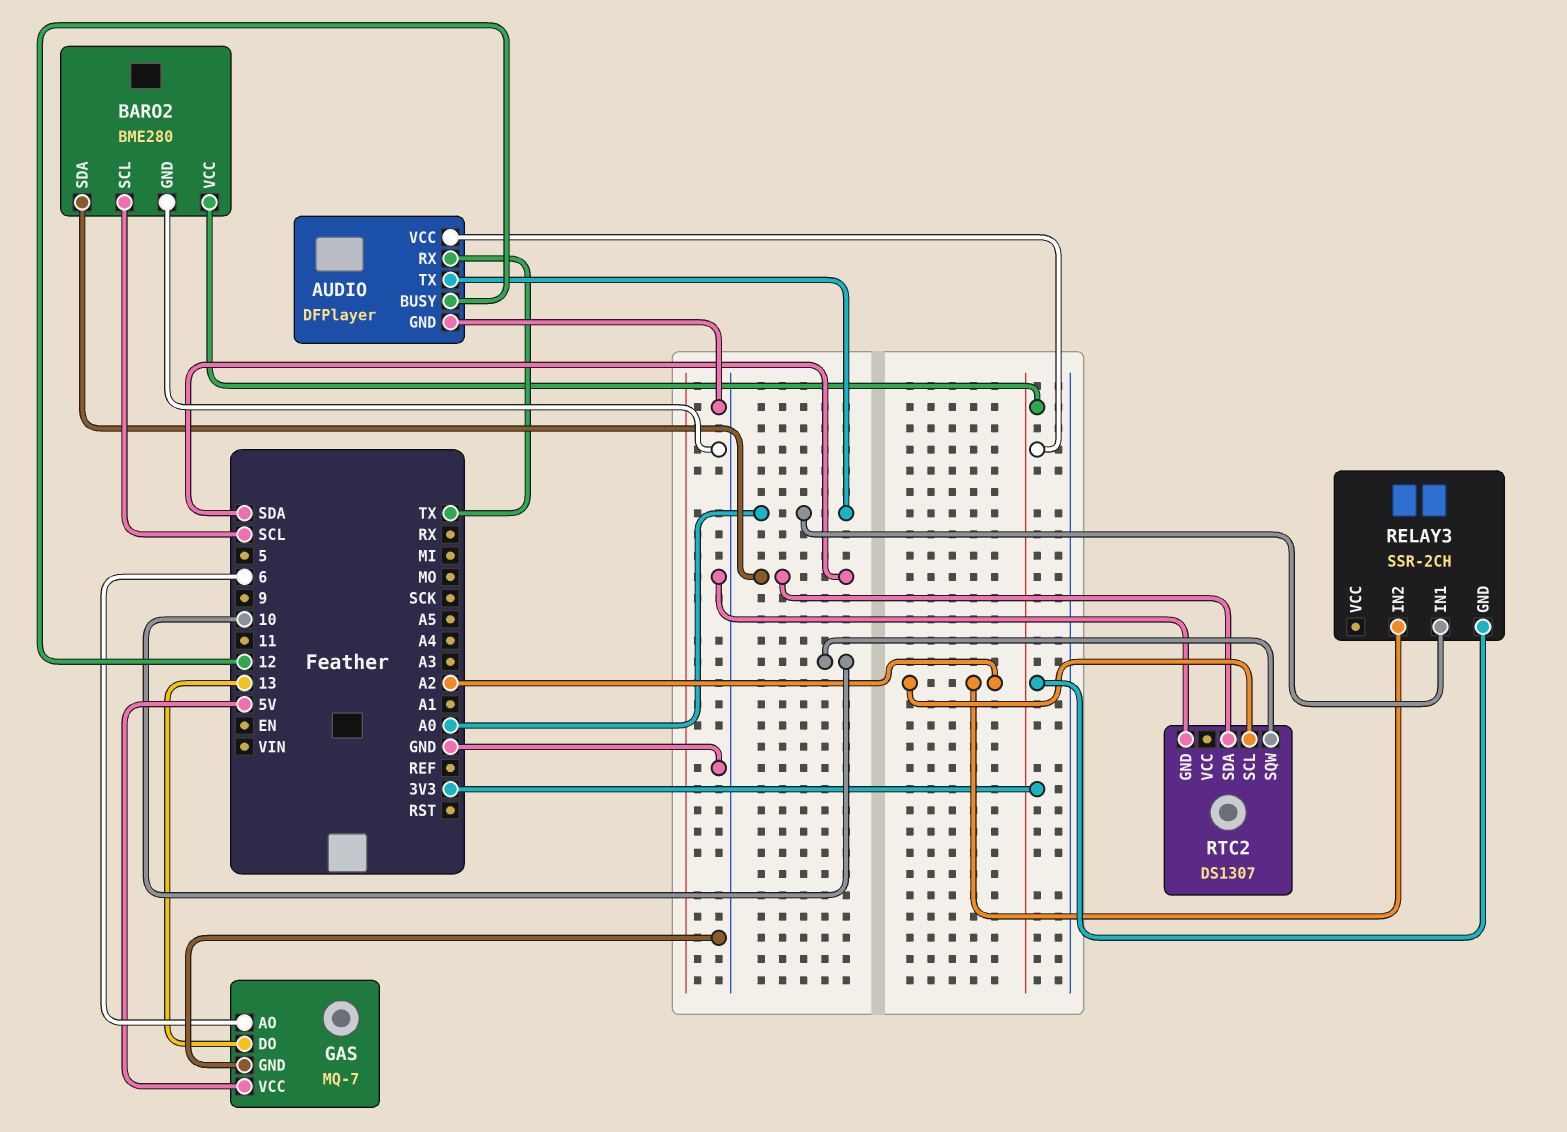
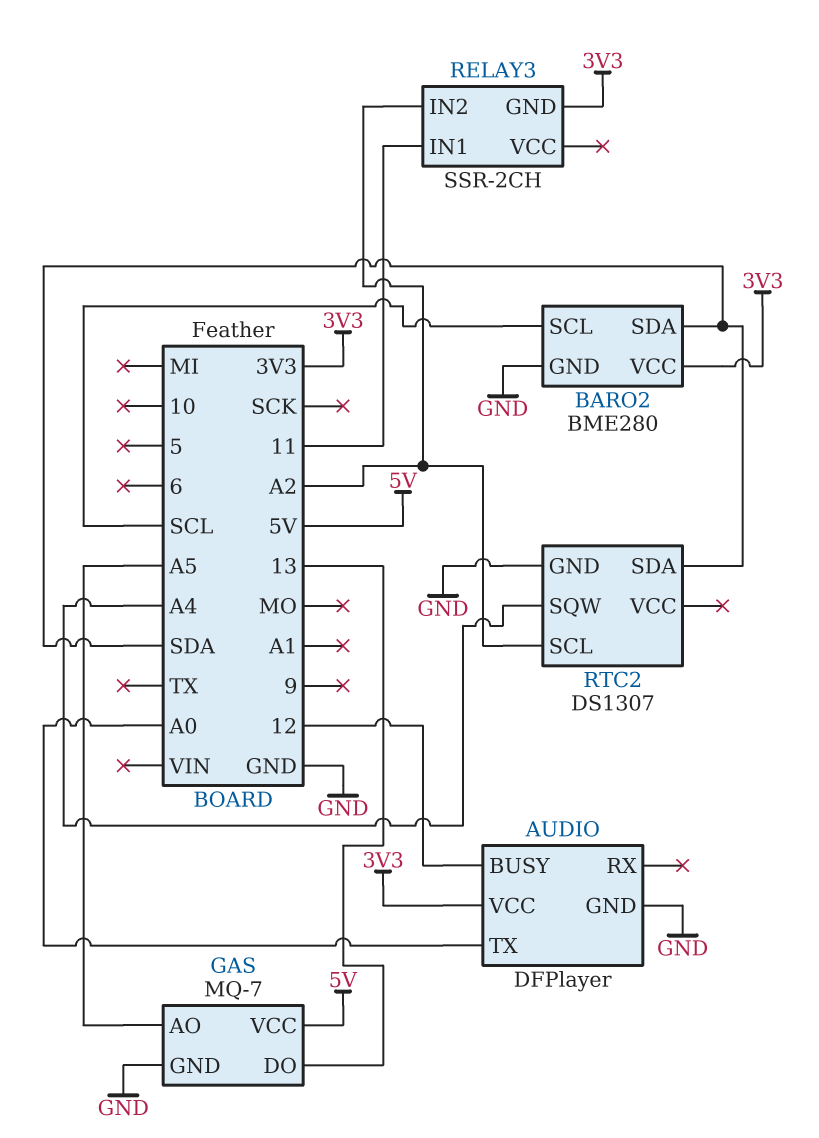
AUDIO pin RX: TX -> none
GAS pin AO: 6 -> A5
RELAY3 pin IN1: A0 -> 11
RTC2 pin SQW: 10 -> A4

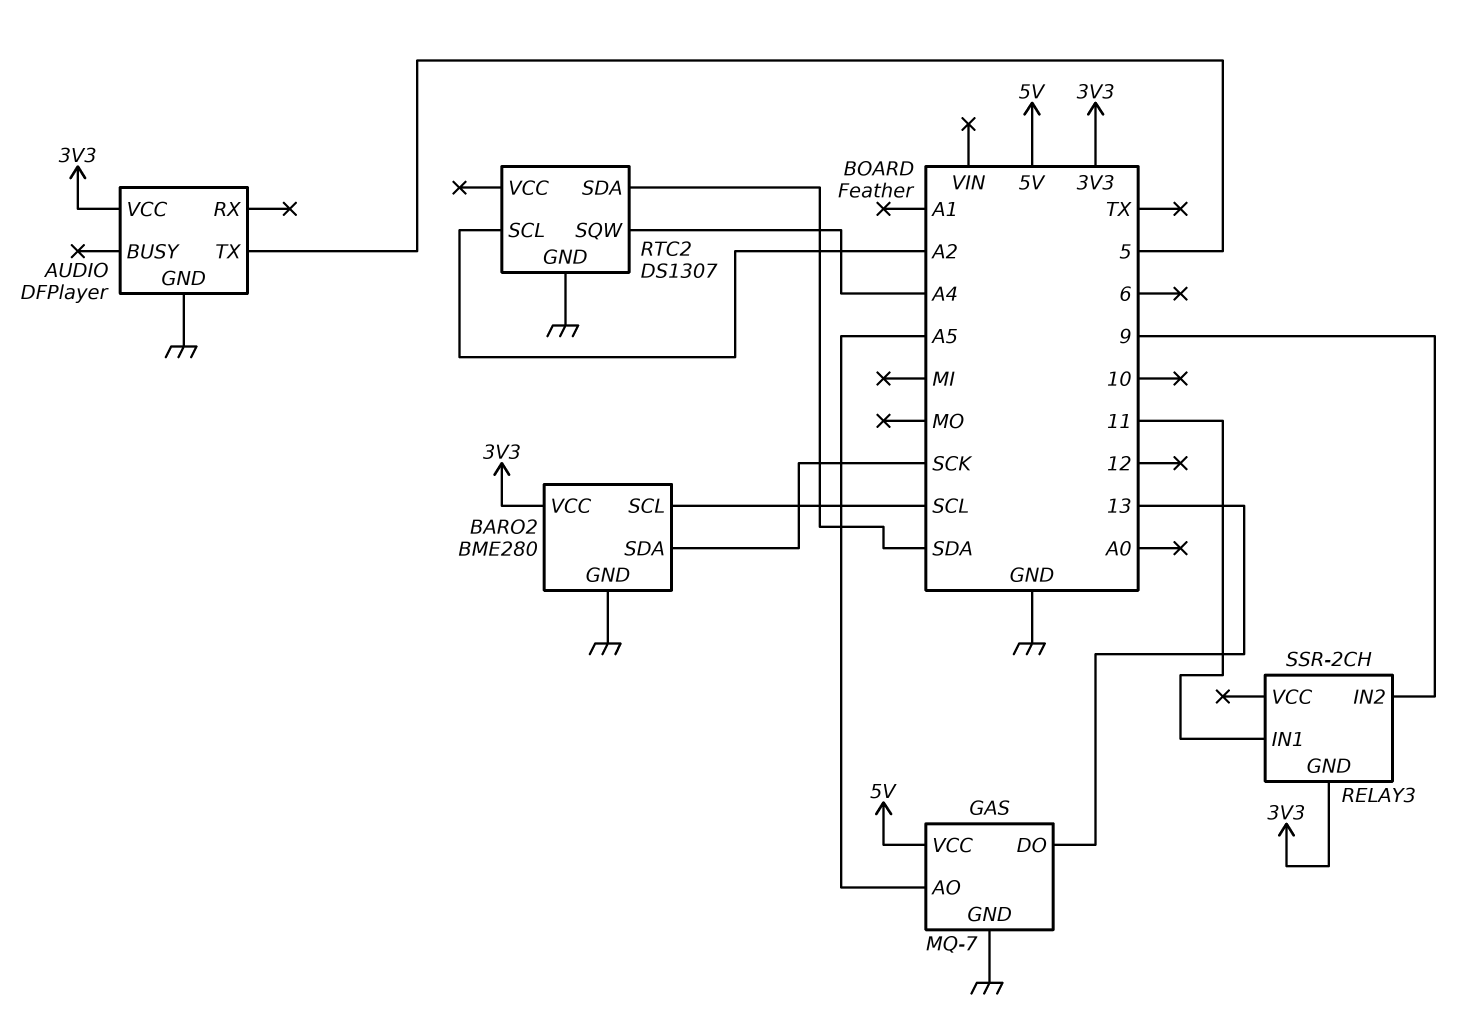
AUDIO pin BUSY: 12 -> none
AUDIO pin TX: A0 -> 5
BARO2 pin SDA: SDA -> SCK
RELAY3 pin IN2: A2 -> 9

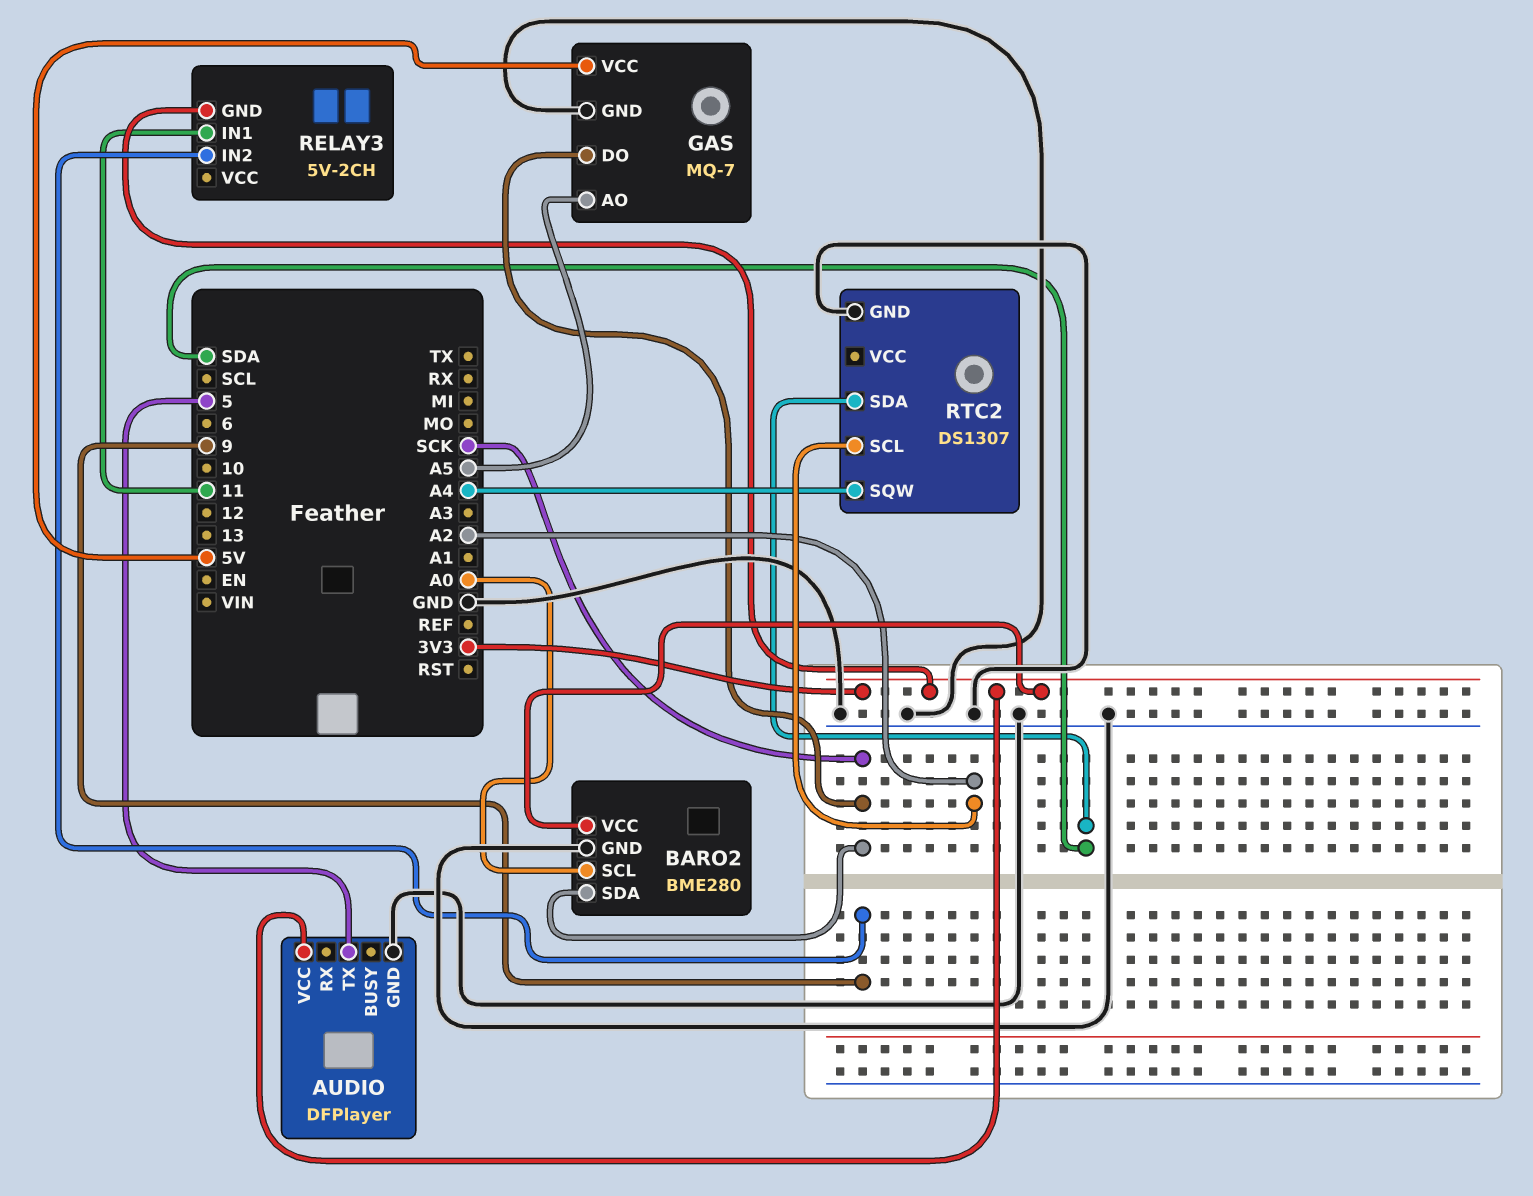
BARO2 pin SCL: SCL -> A0
GAS pin DO: 13 -> SCK
RELAY3: SSR-2CH -> 5V-2CH

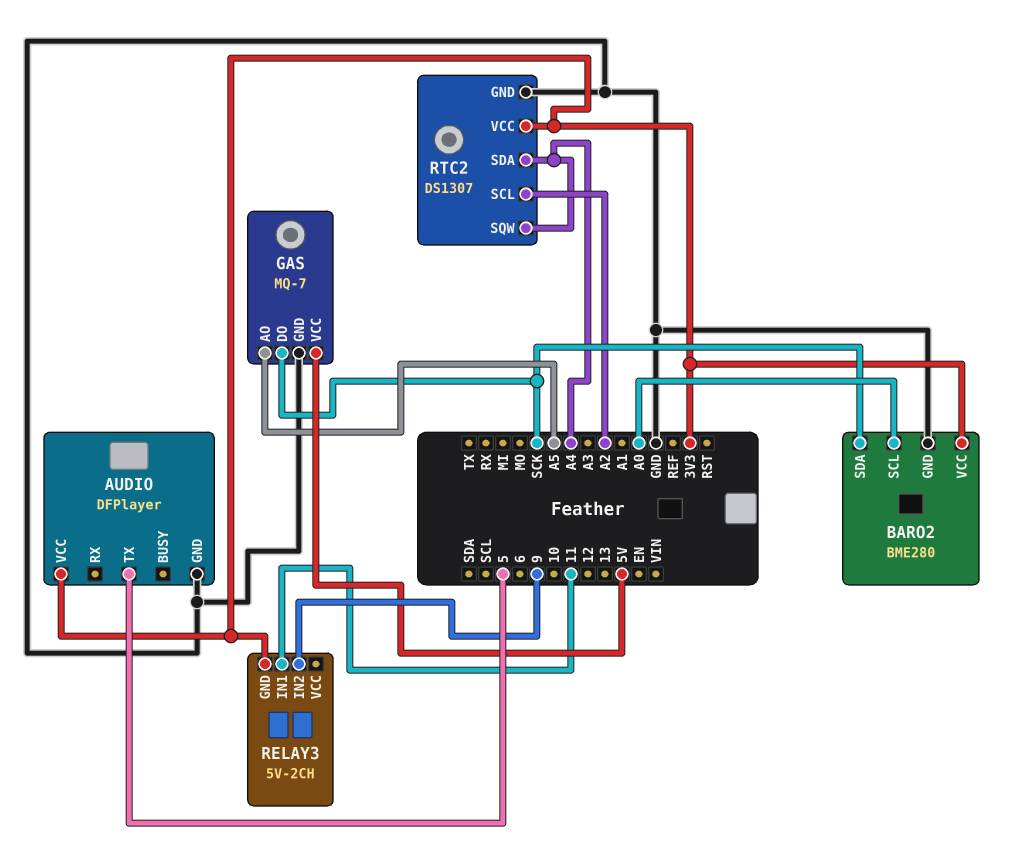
RTC2 pin SDA: SDA -> A4
RTC2 pin VCC: none -> 3V3

